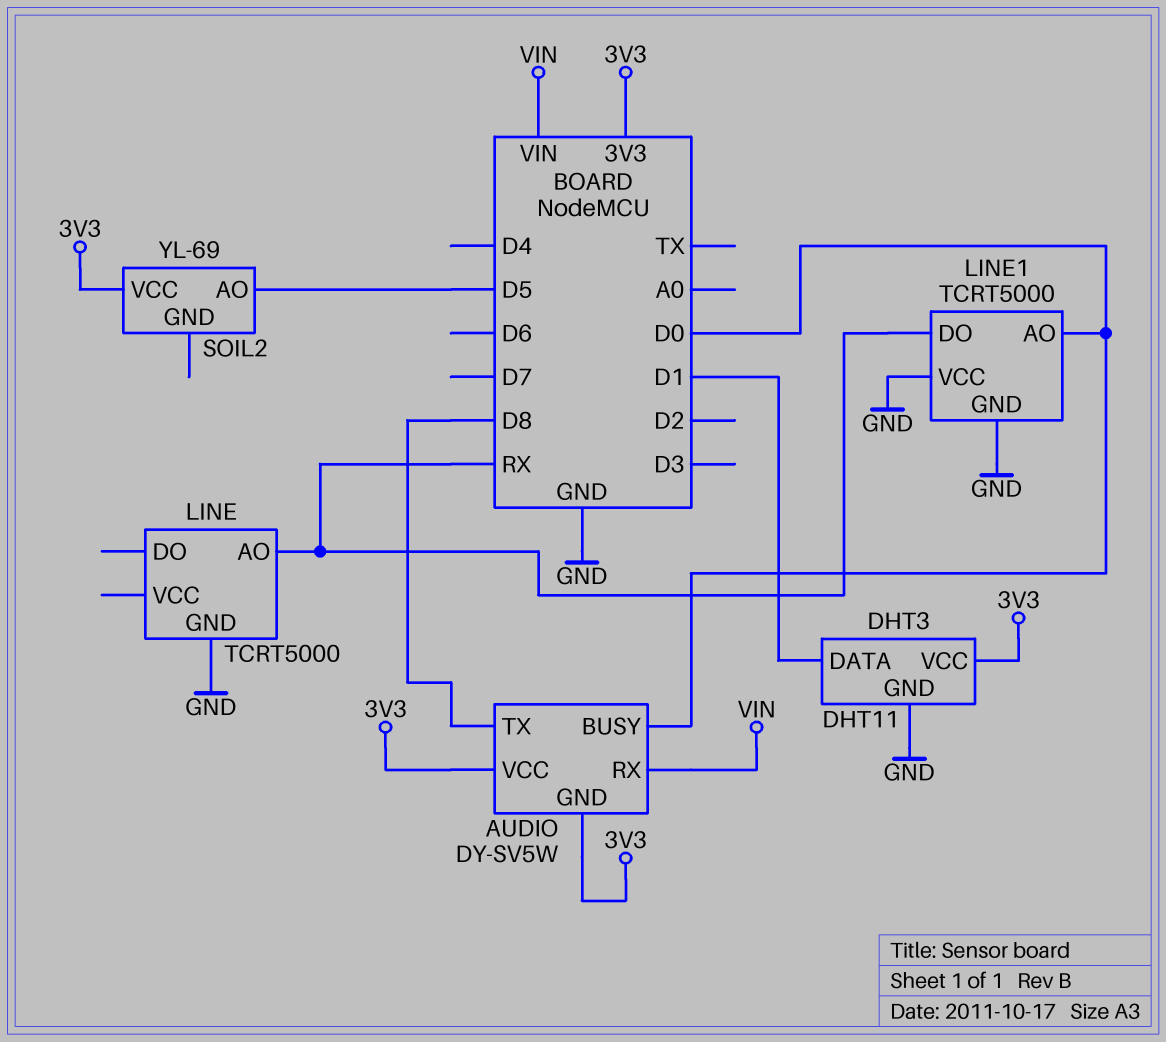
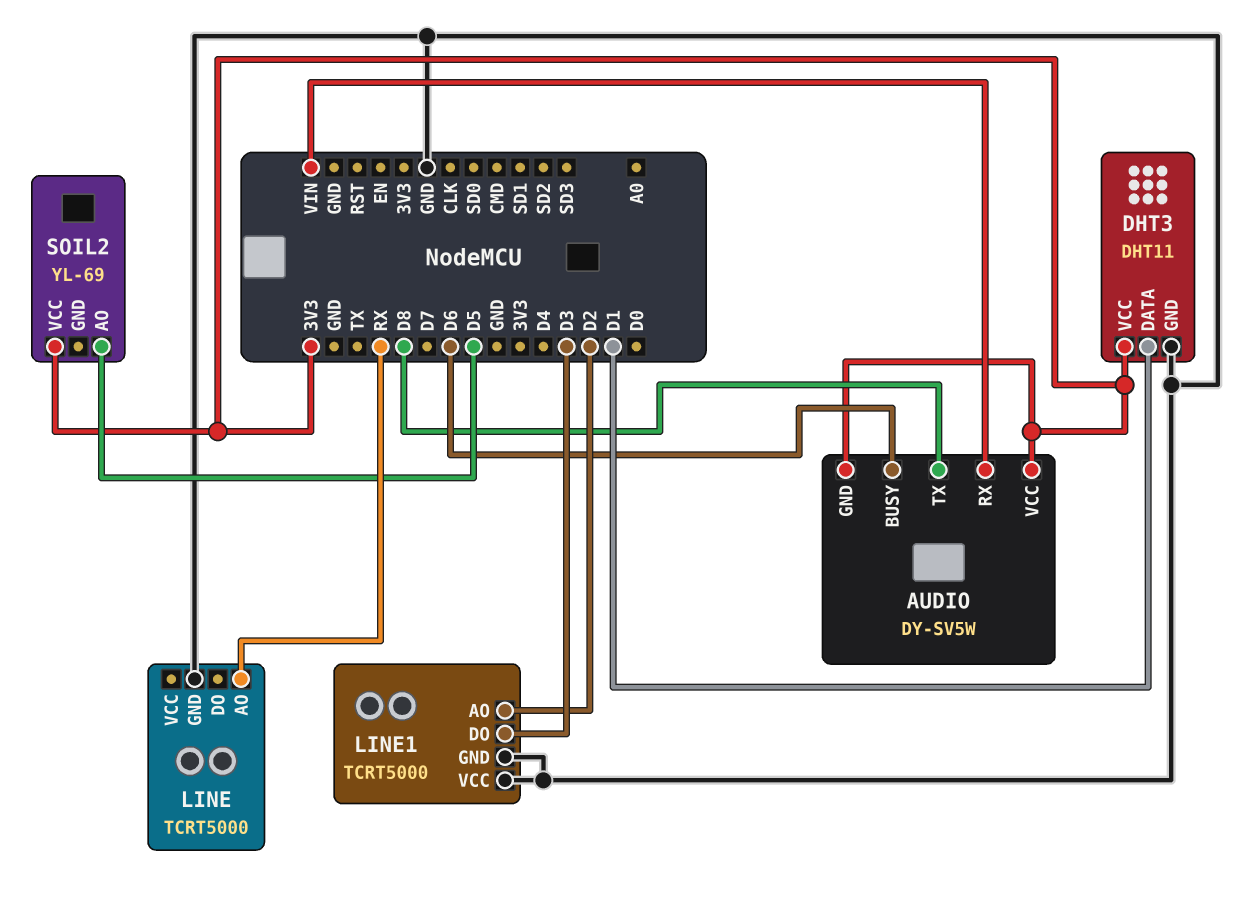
AUDIO pin BUSY: D0 -> D6
LINE1 pin AO: D0 -> D2
LINE1 pin DO: RX -> D3

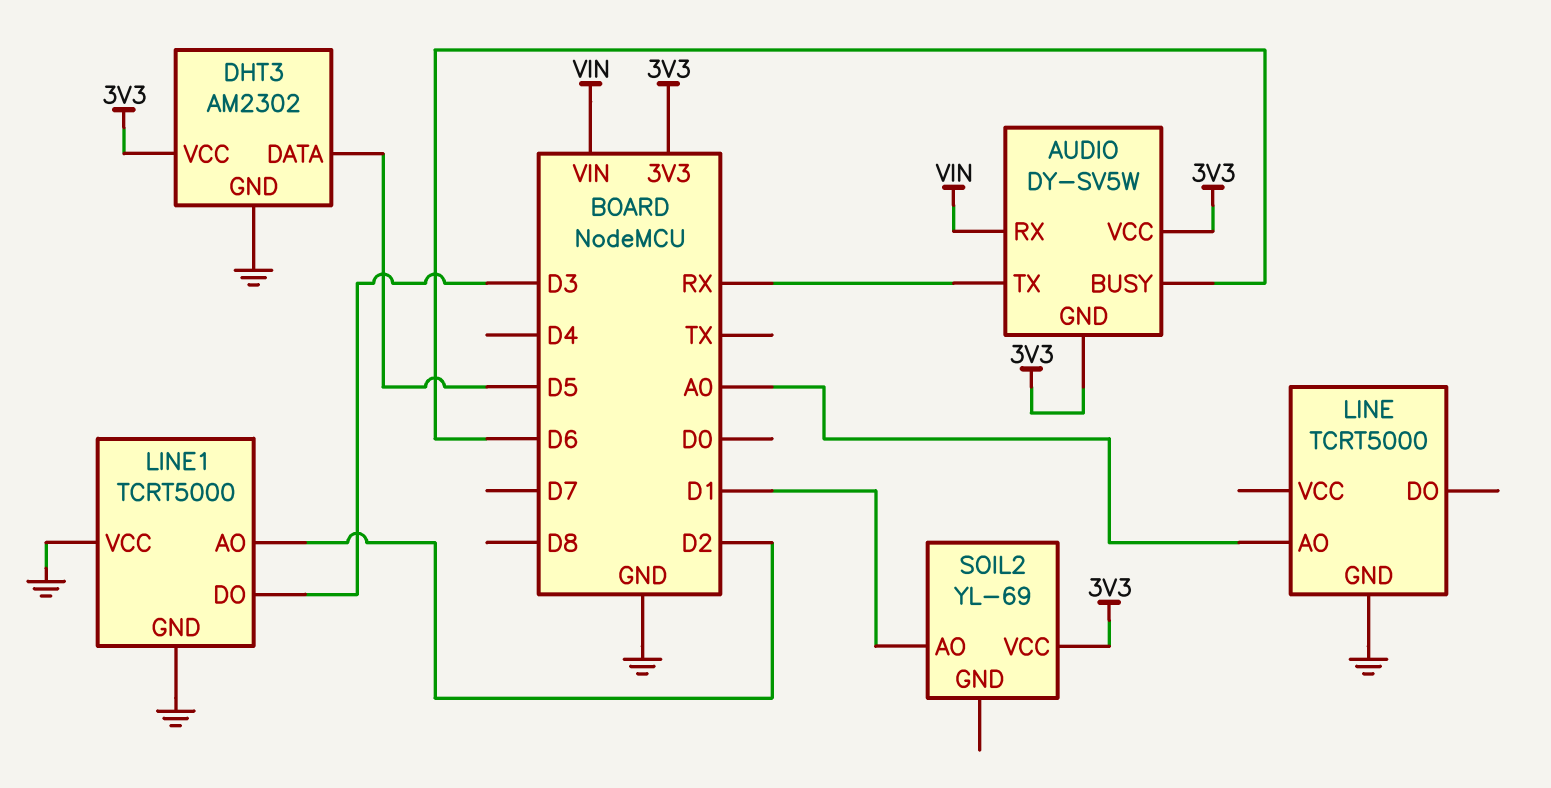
AUDIO pin TX: D8 -> RX
DHT3: DHT11 -> AM2302
DHT3 pin DATA: D1 -> D5
LINE pin AO: RX -> A0
SOIL2 pin AO: D5 -> D1

